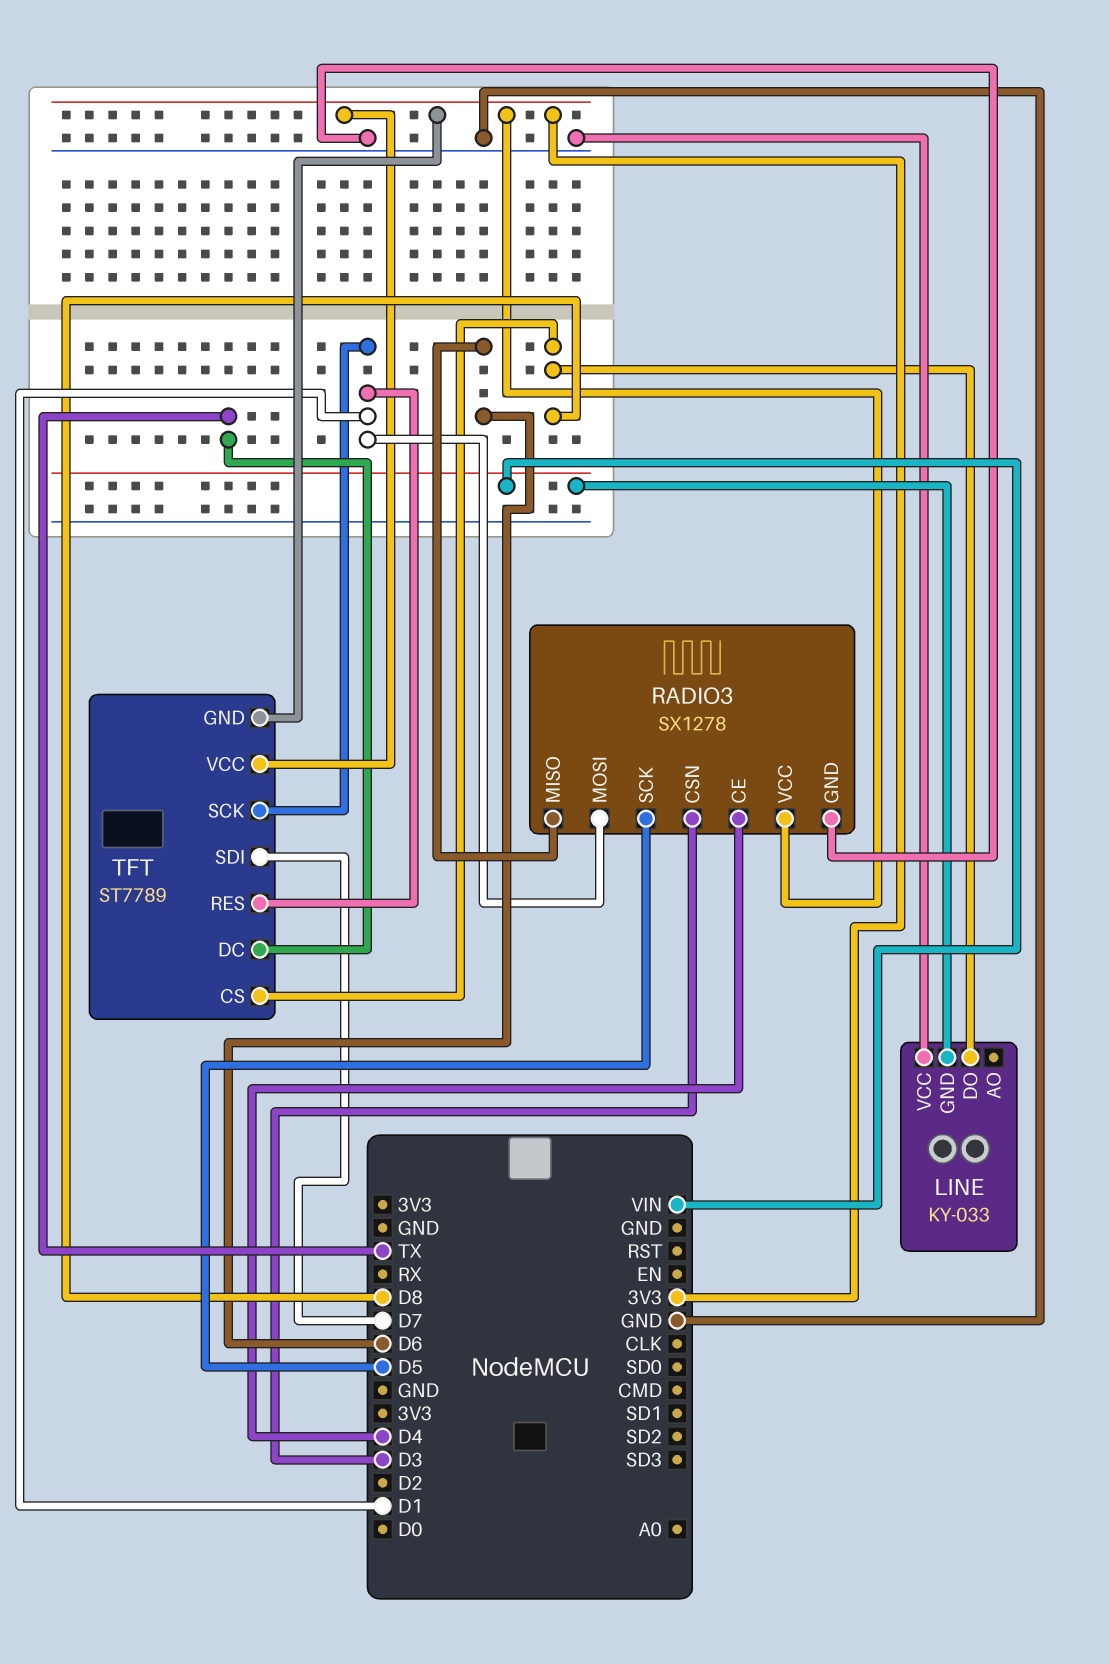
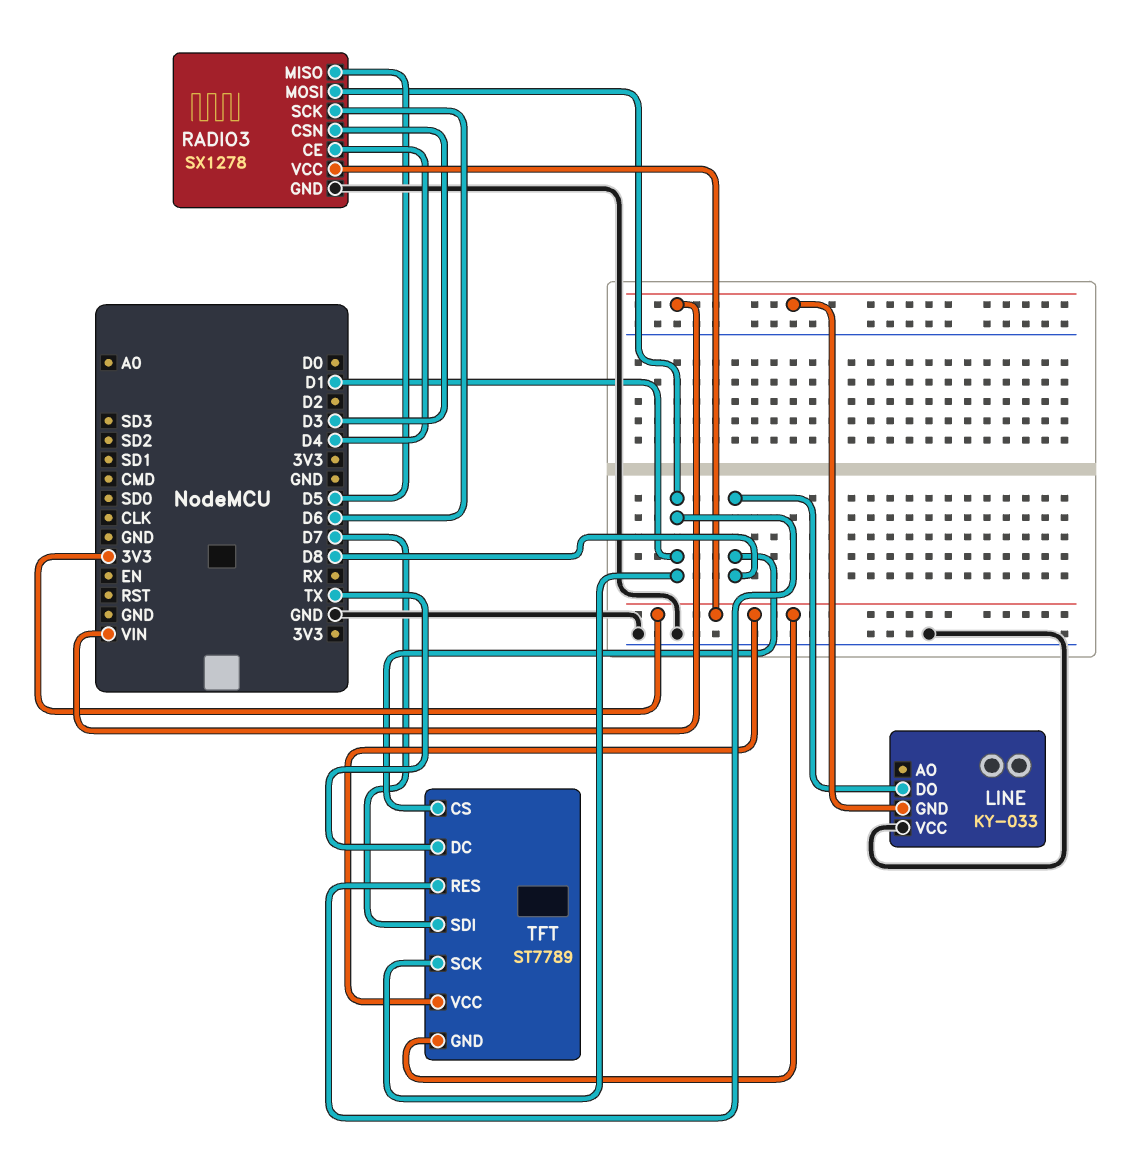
RADIO3 pin MISO: D6 -> D5
RADIO3 pin SCK: D5 -> D6

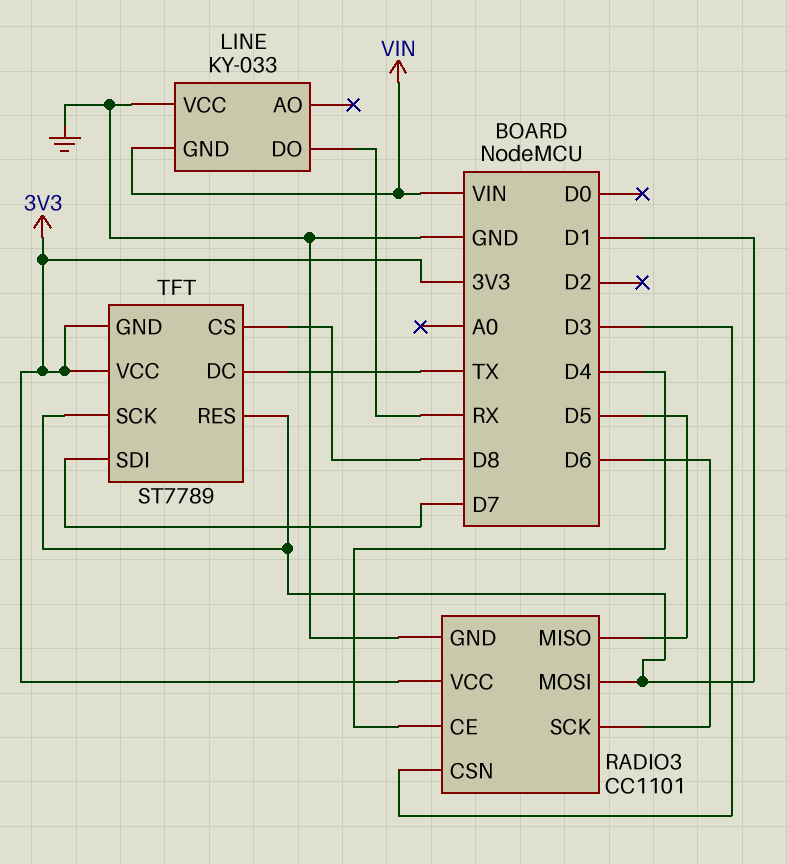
LINE pin DO: D8 -> RX
RADIO3: SX1278 -> CC1101

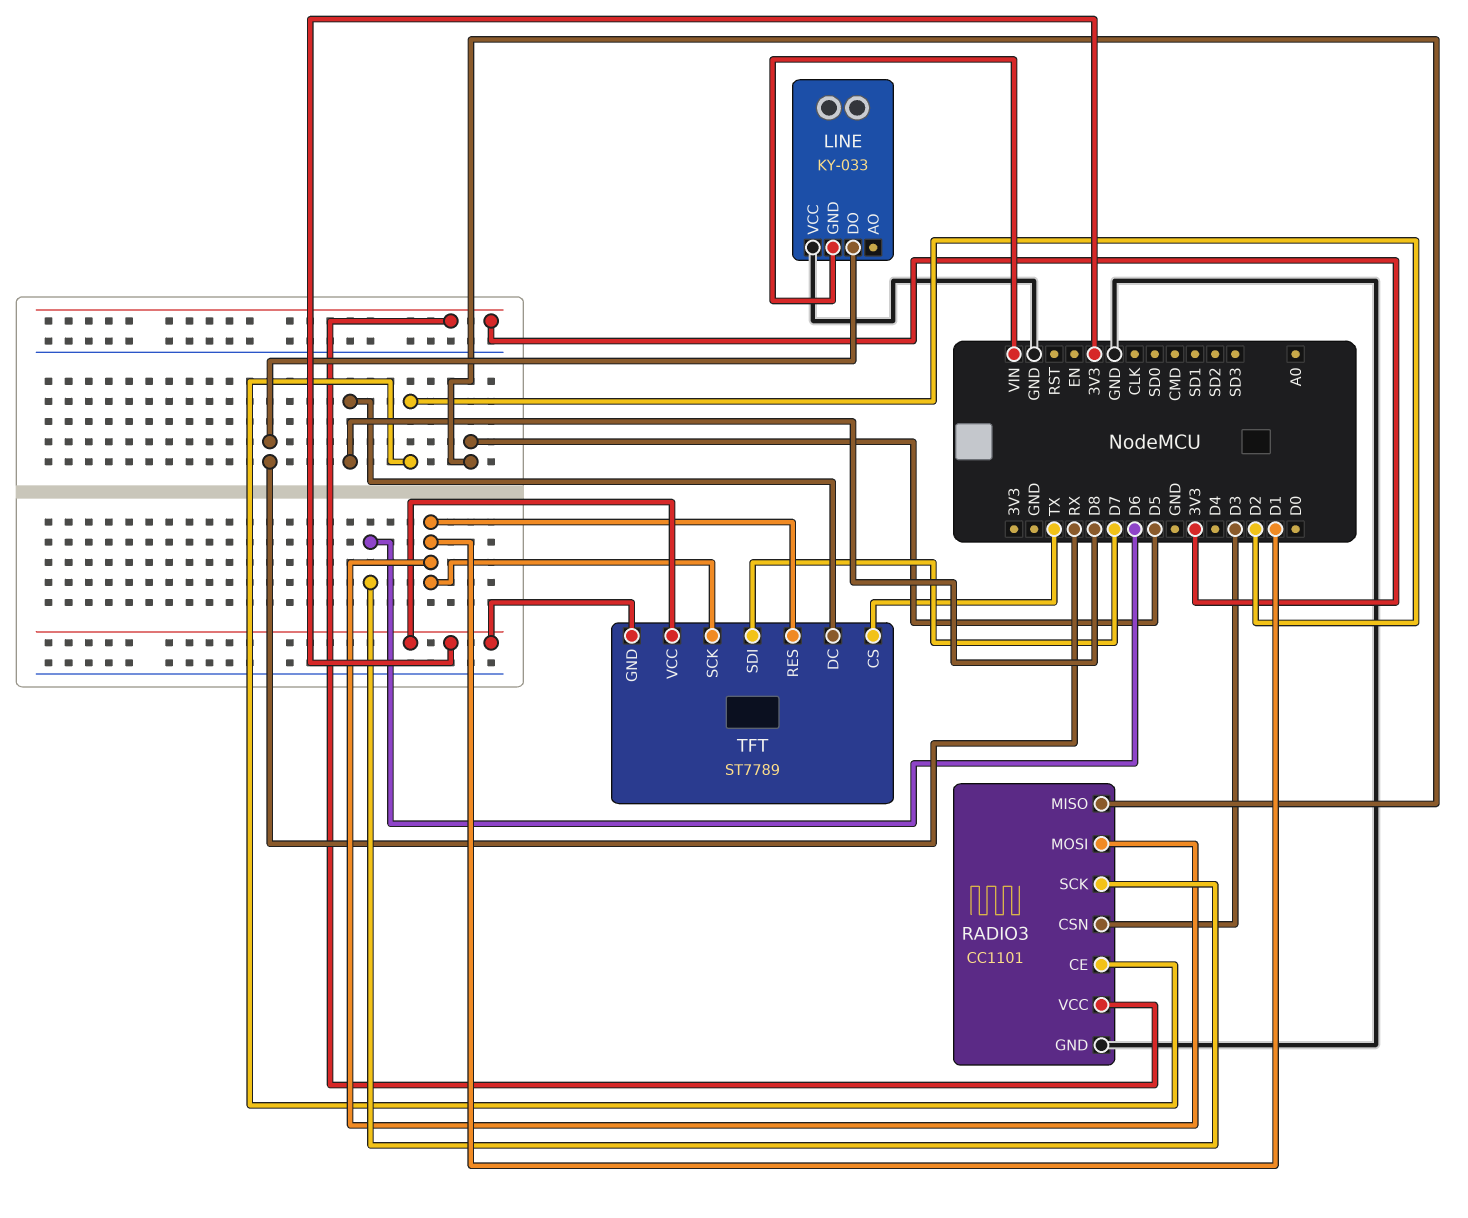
RADIO3 pin CE: D4 -> D2
TFT pin CS: D8 -> TX
TFT pin DC: TX -> D8

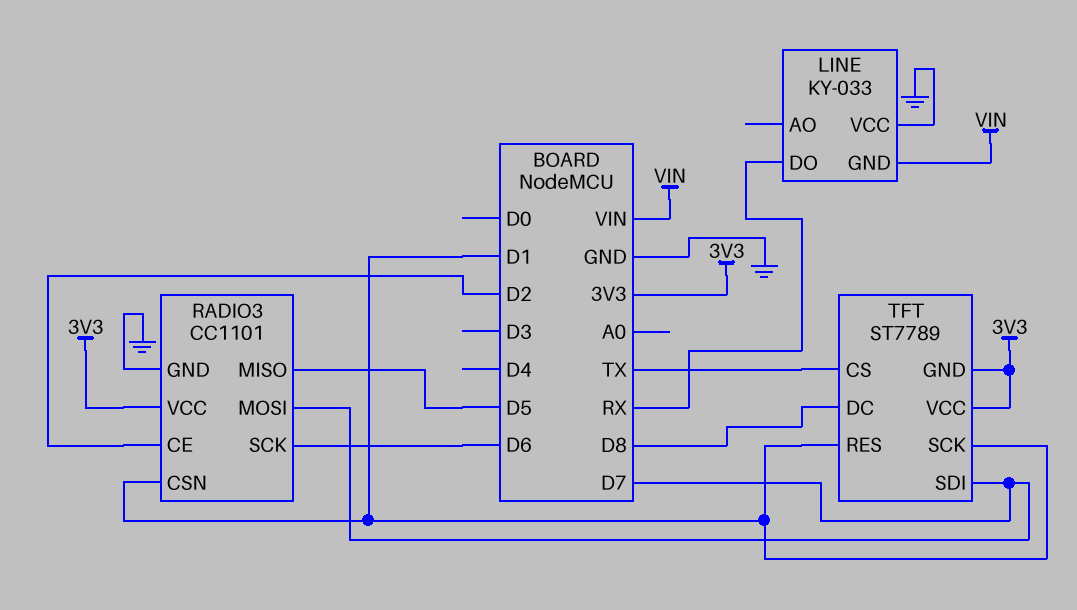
RADIO3 pin CSN: D3 -> D1
RADIO3 pin MOSI: D1 -> D7

